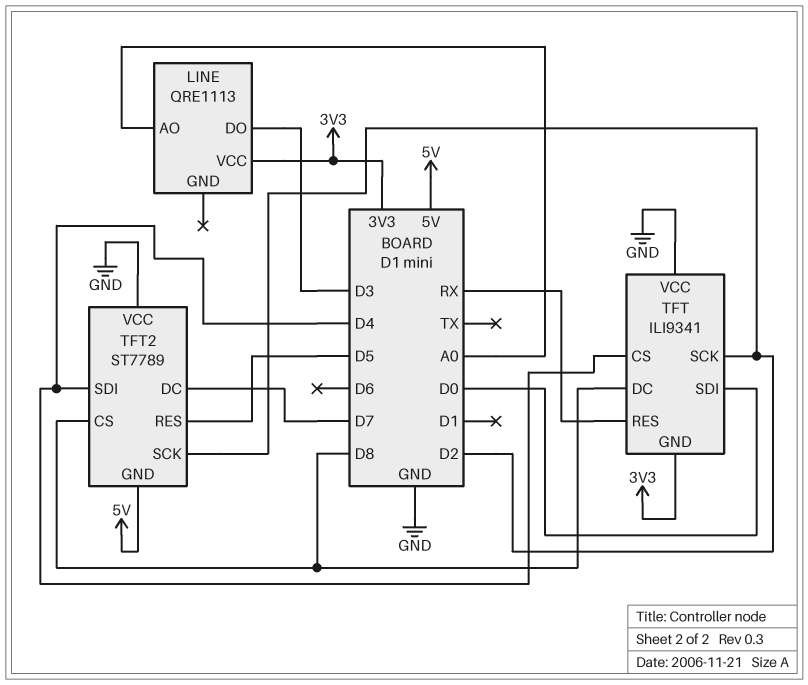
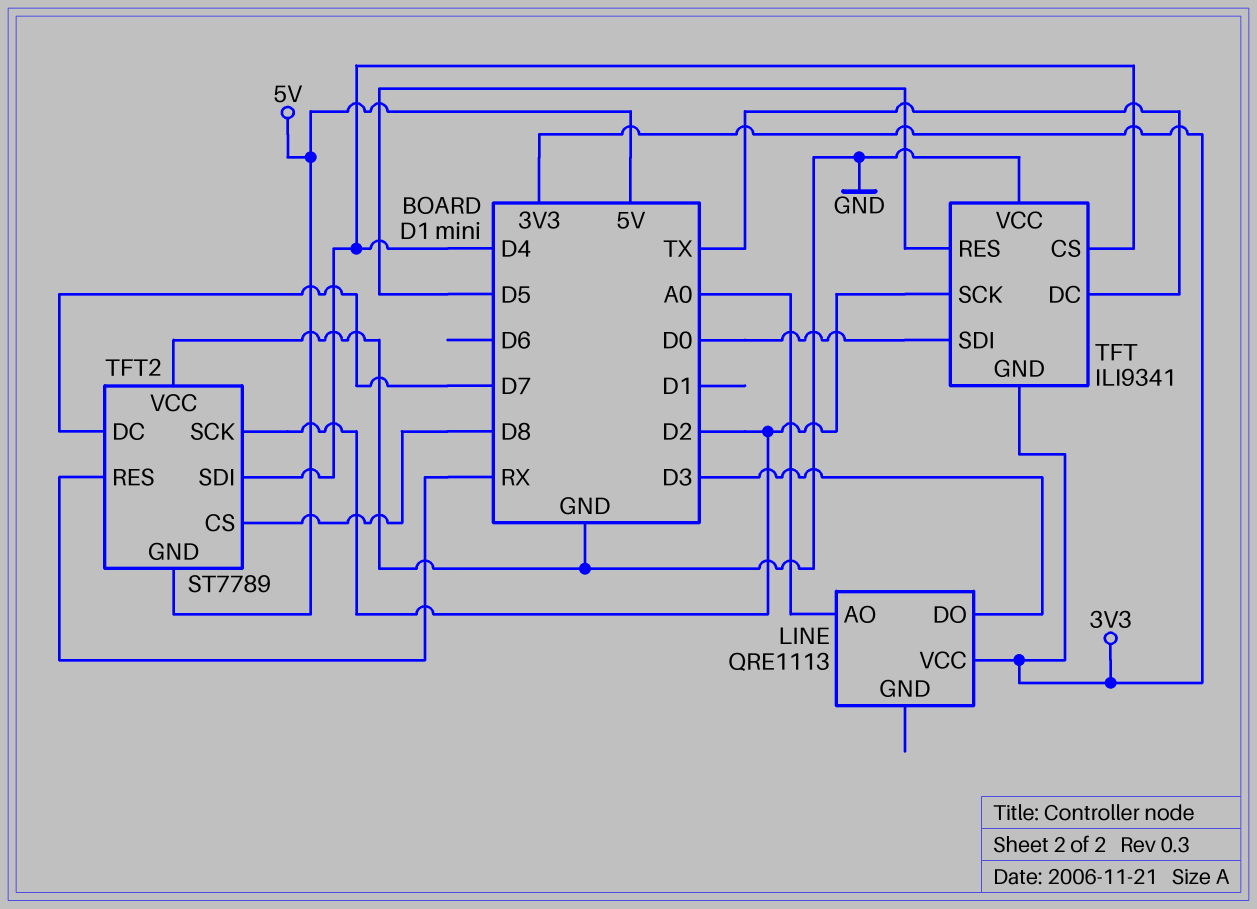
TFT pin DC: D8 -> TX
TFT pin RES: RX -> D5
TFT2 pin RES: D5 -> RX

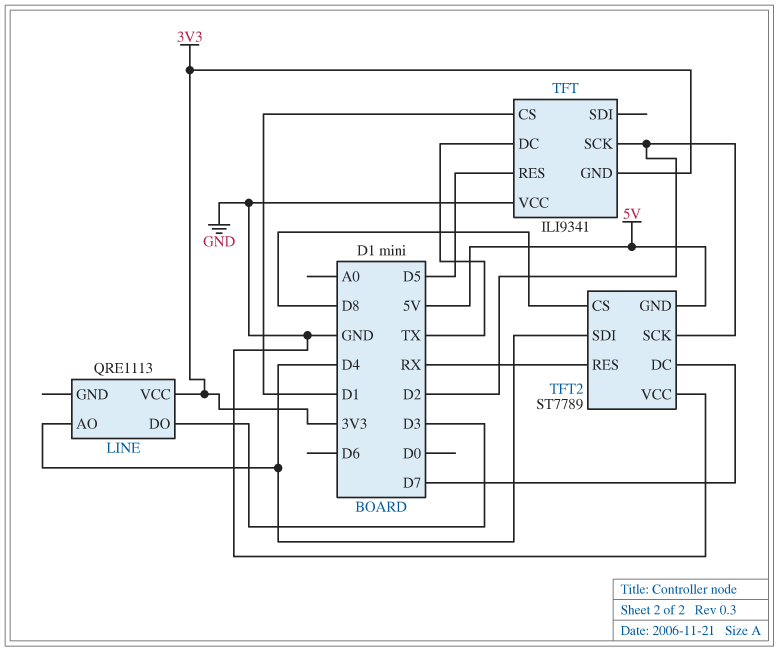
LINE pin AO: A0 -> D4
TFT pin CS: D4 -> D1
TFT pin SDI: D0 -> none

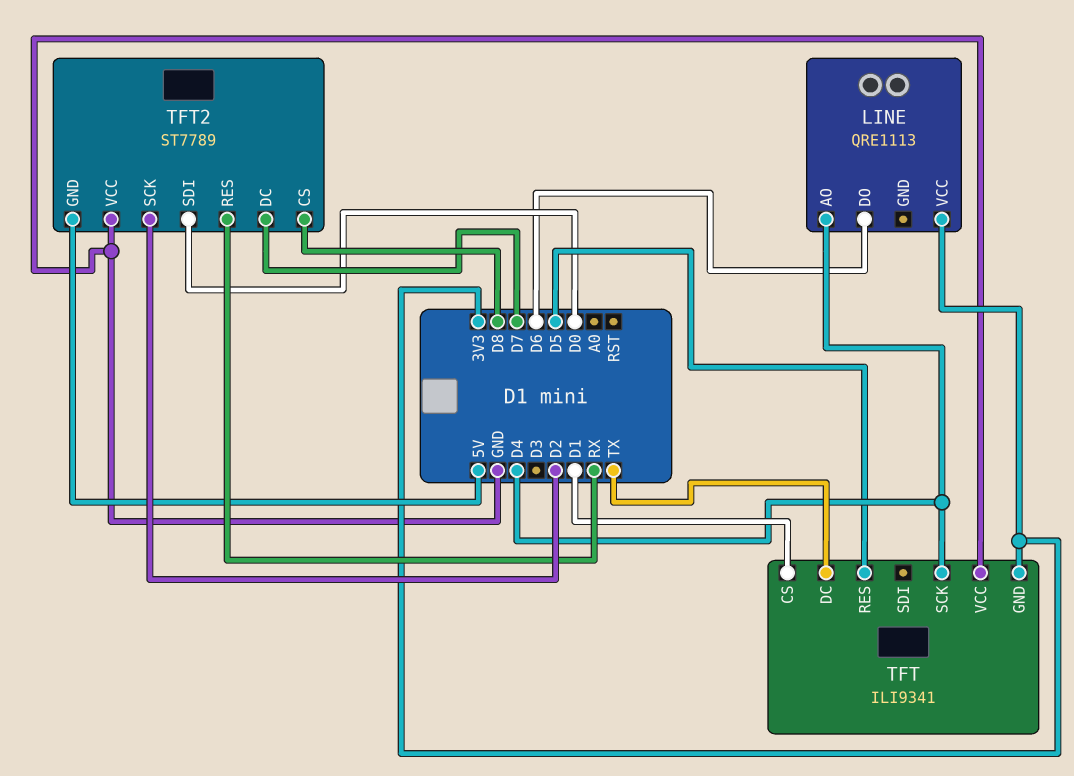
LINE pin DO: D3 -> D6
TFT pin SCK: D2 -> D4
TFT2 pin SDI: D4 -> D0

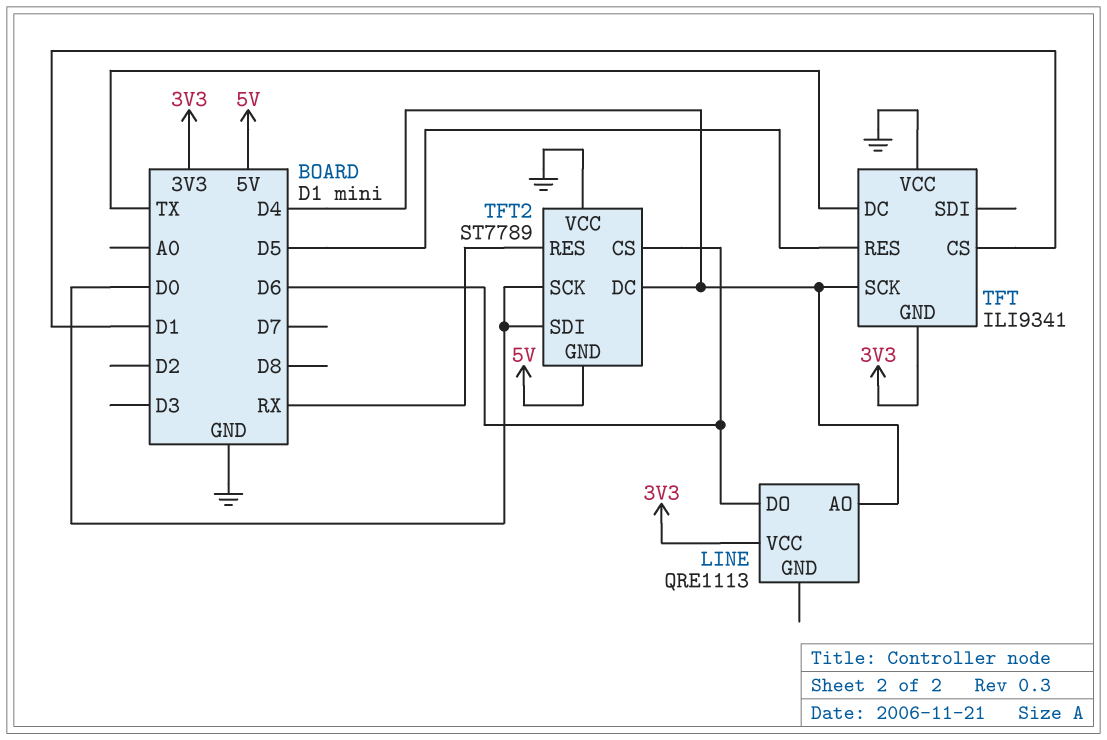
TFT2 pin CS: D8 -> D6
TFT2 pin DC: D7 -> D4
TFT2 pin SCK: D2 -> D0

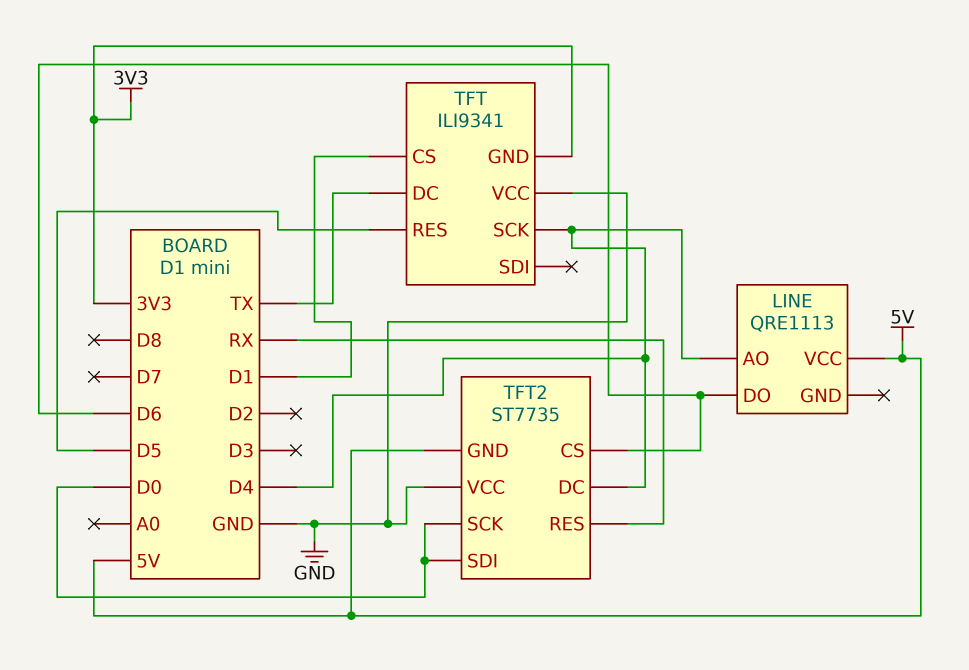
LINE pin VCC: 3V3 -> 5V
TFT2: ST7789 -> ST7735

